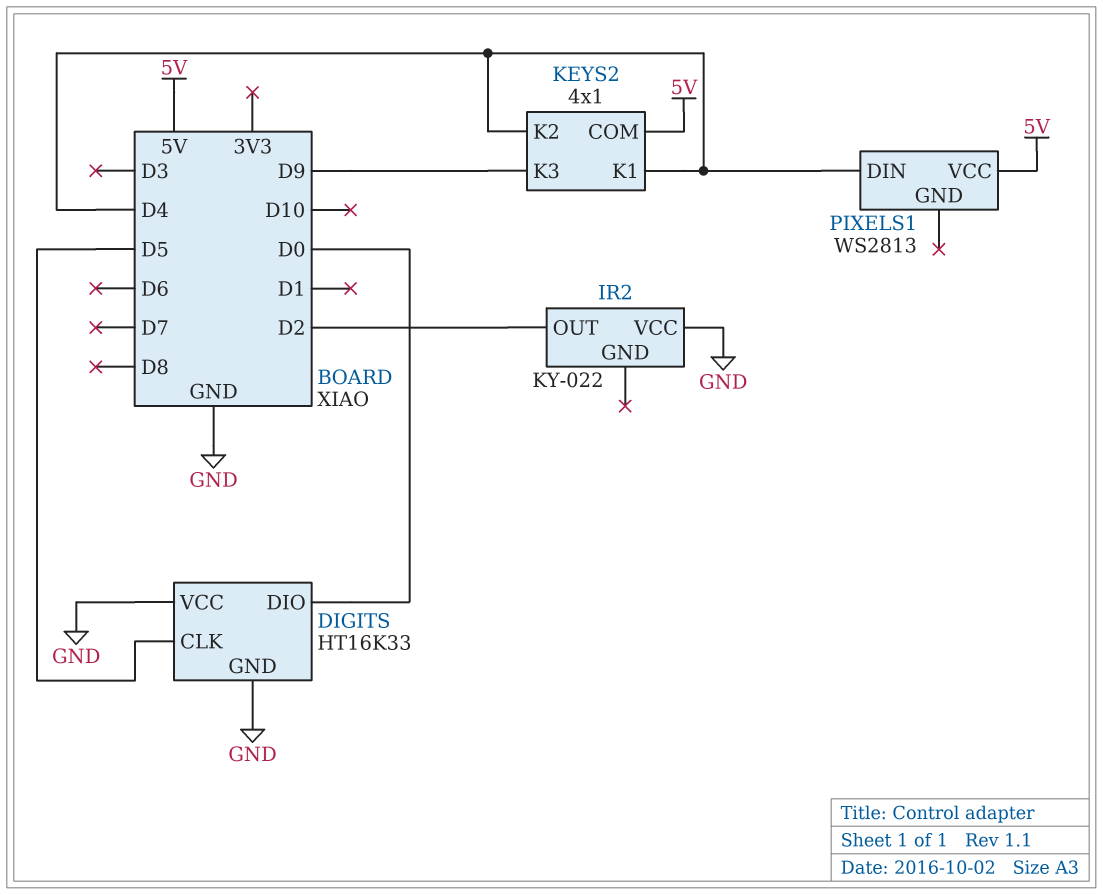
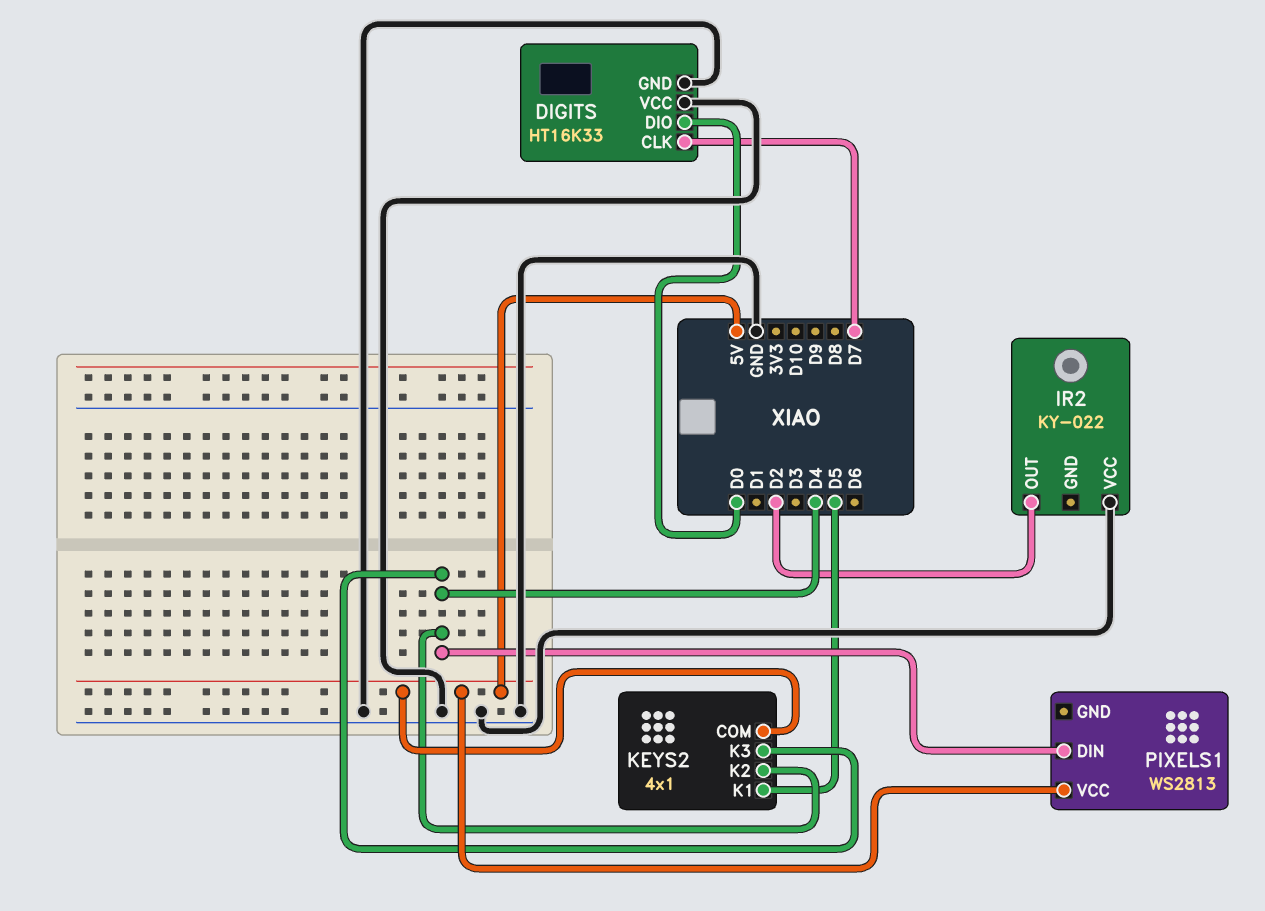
DIGITS pin CLK: D5 -> D7
KEYS2 pin K1: D4 -> D5
KEYS2 pin K3: D9 -> D4

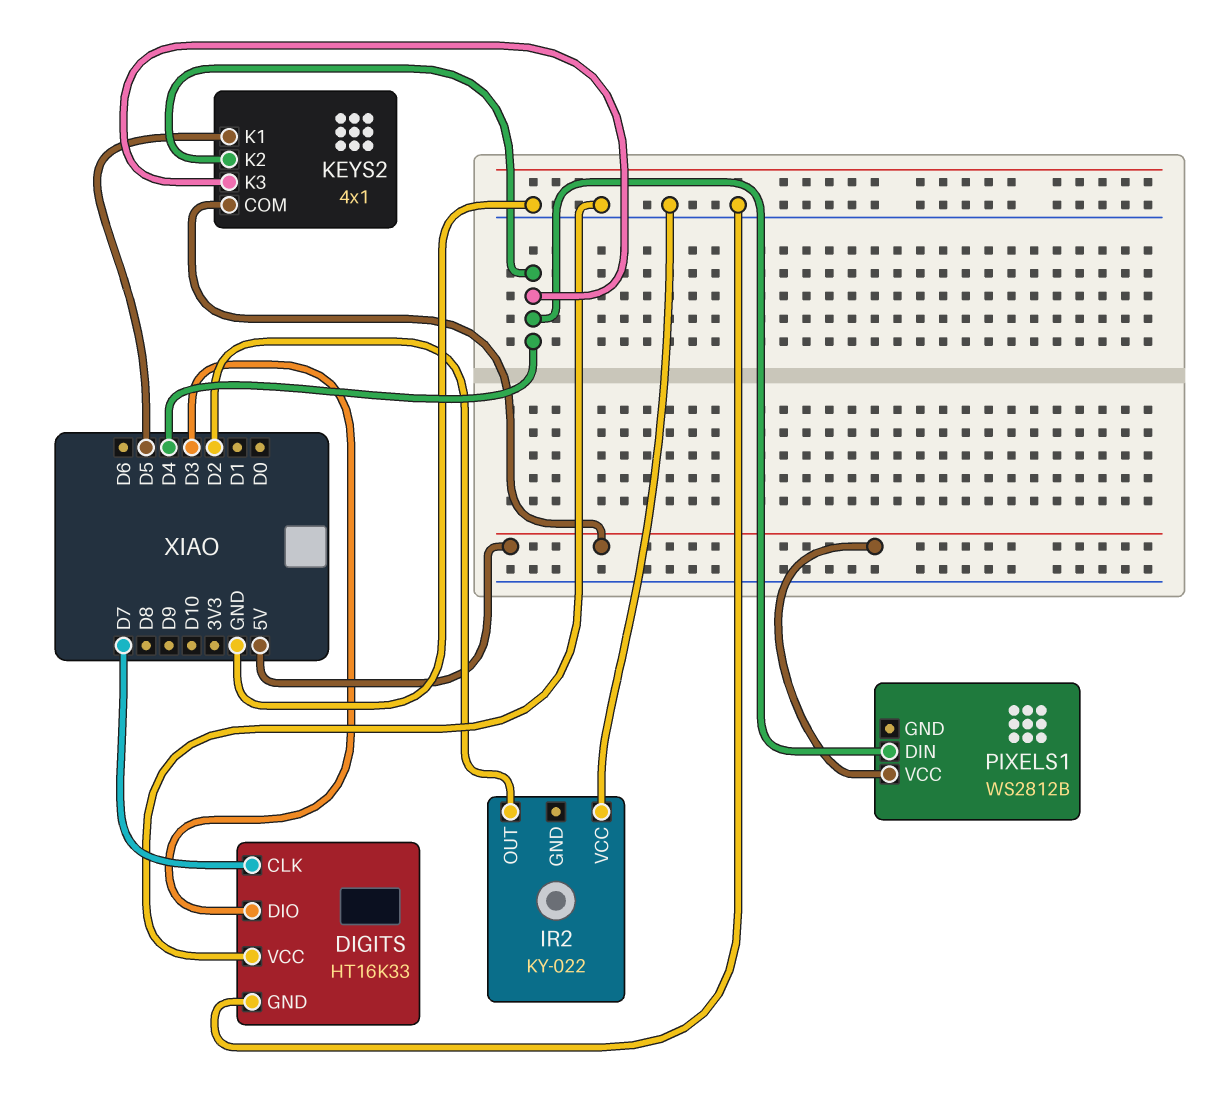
DIGITS pin DIO: D0 -> D3
PIXELS1: WS2813 -> WS2812B

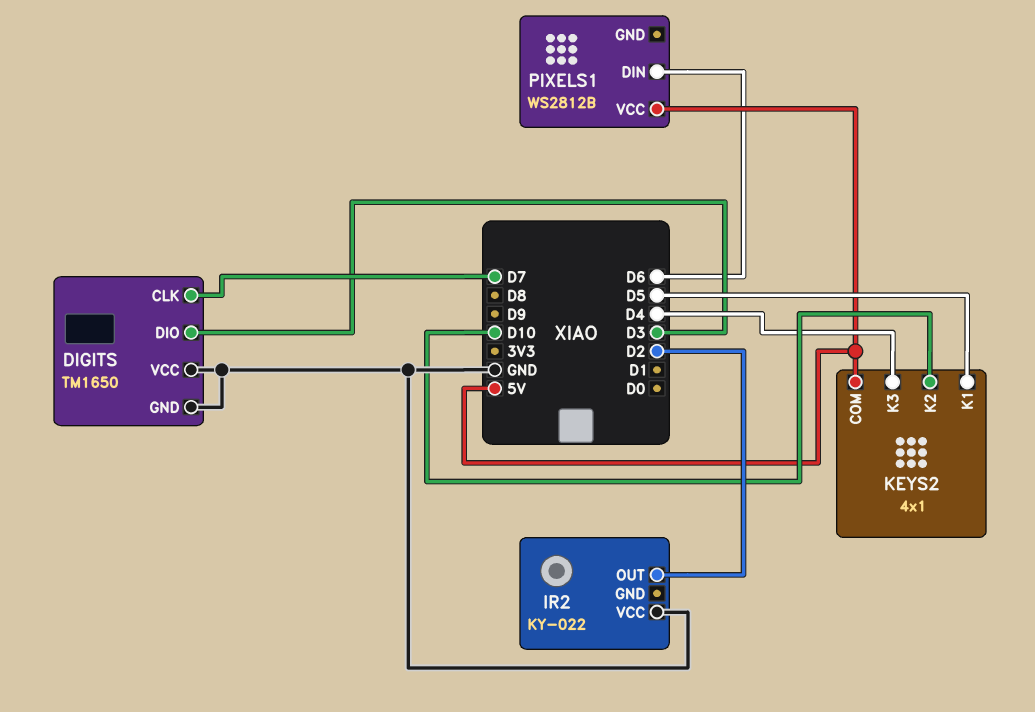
DIGITS: HT16K33 -> TM1650
KEYS2 pin K2: D4 -> D10
PIXELS1 pin DIN: D4 -> D6

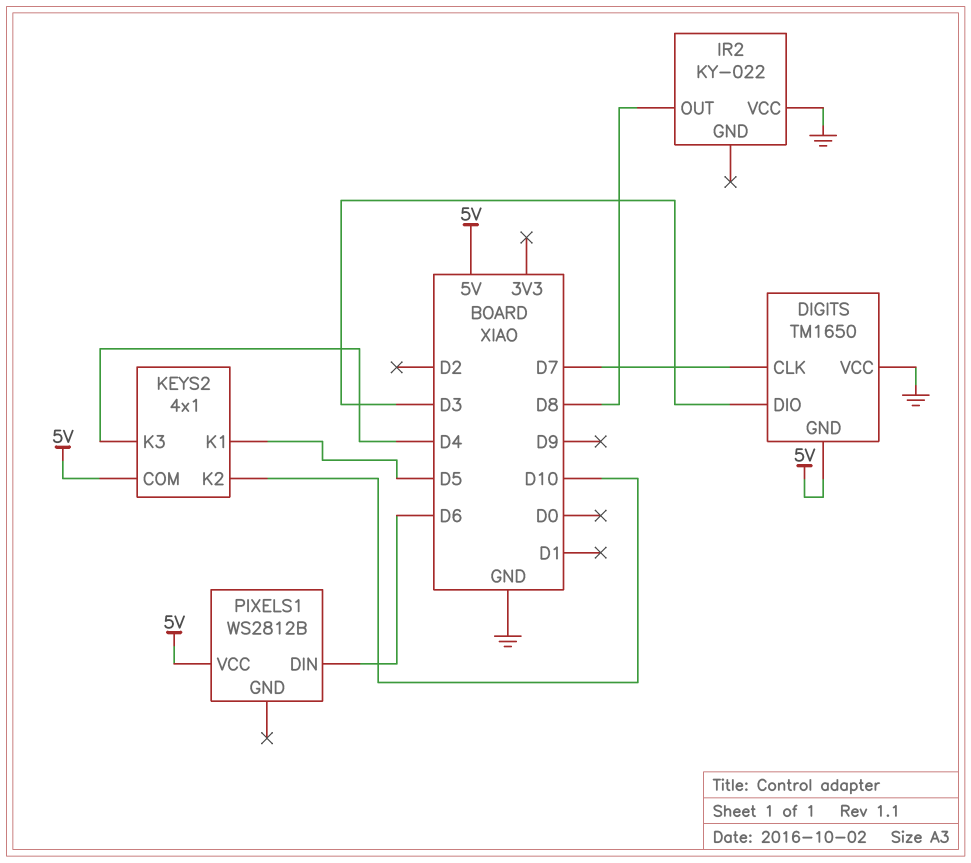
DIGITS pin GND: GND -> 5V
IR2 pin OUT: D2 -> D8

